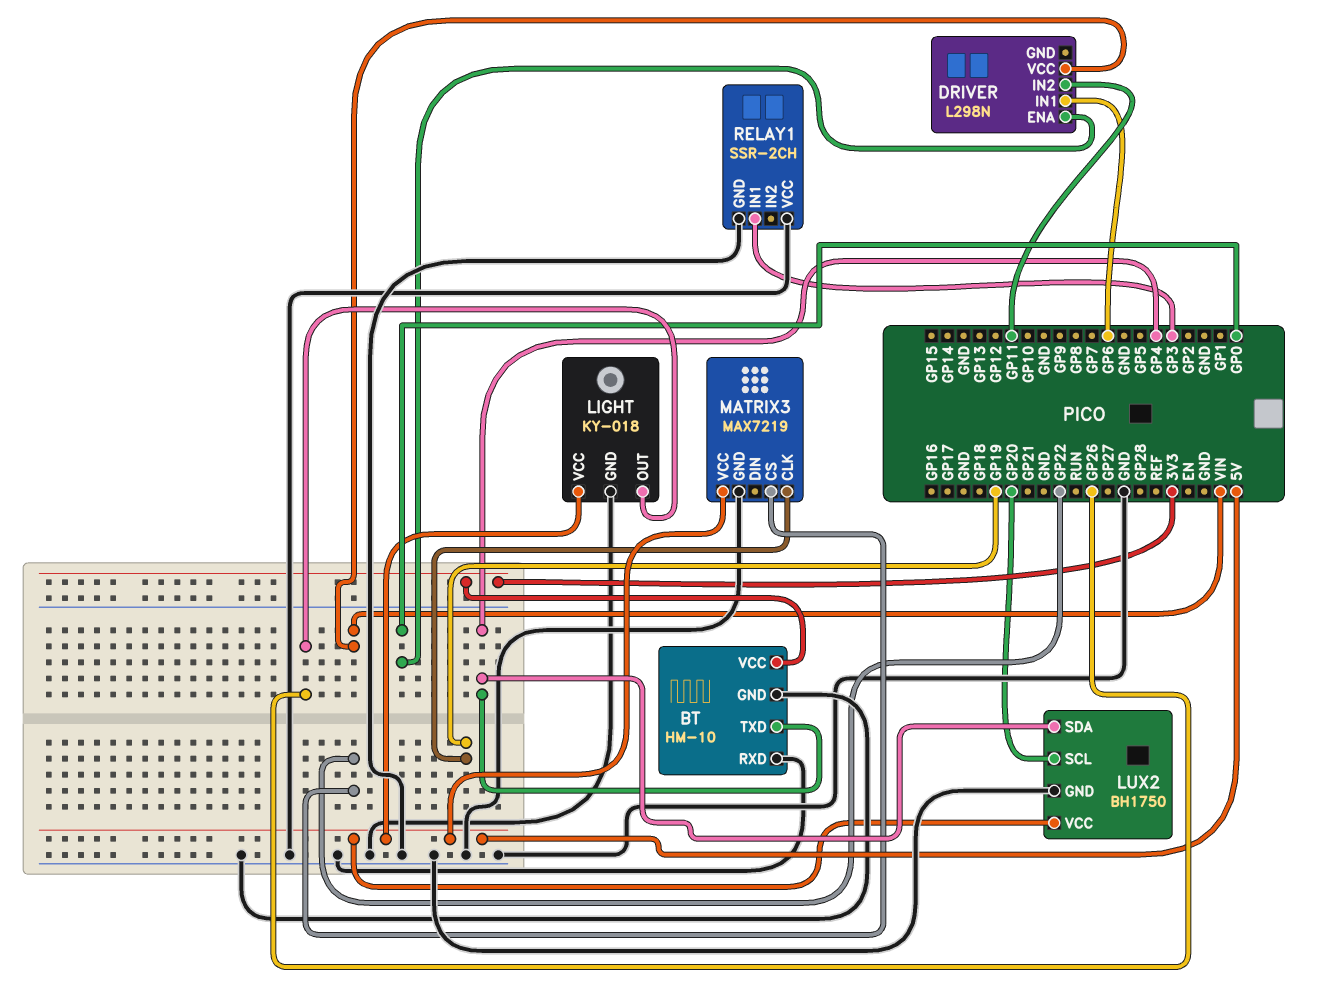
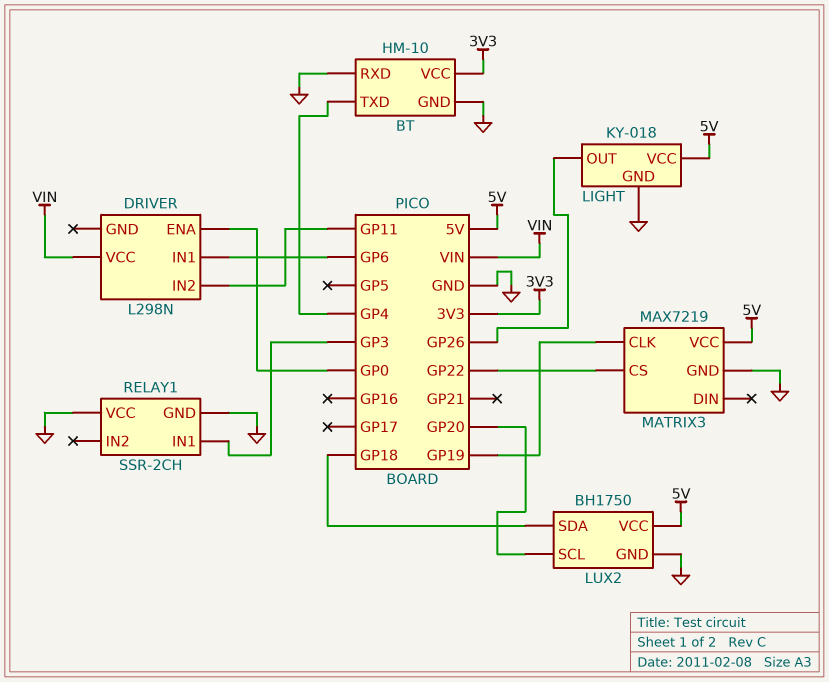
LUX2 pin SDA: GP4 -> GP18

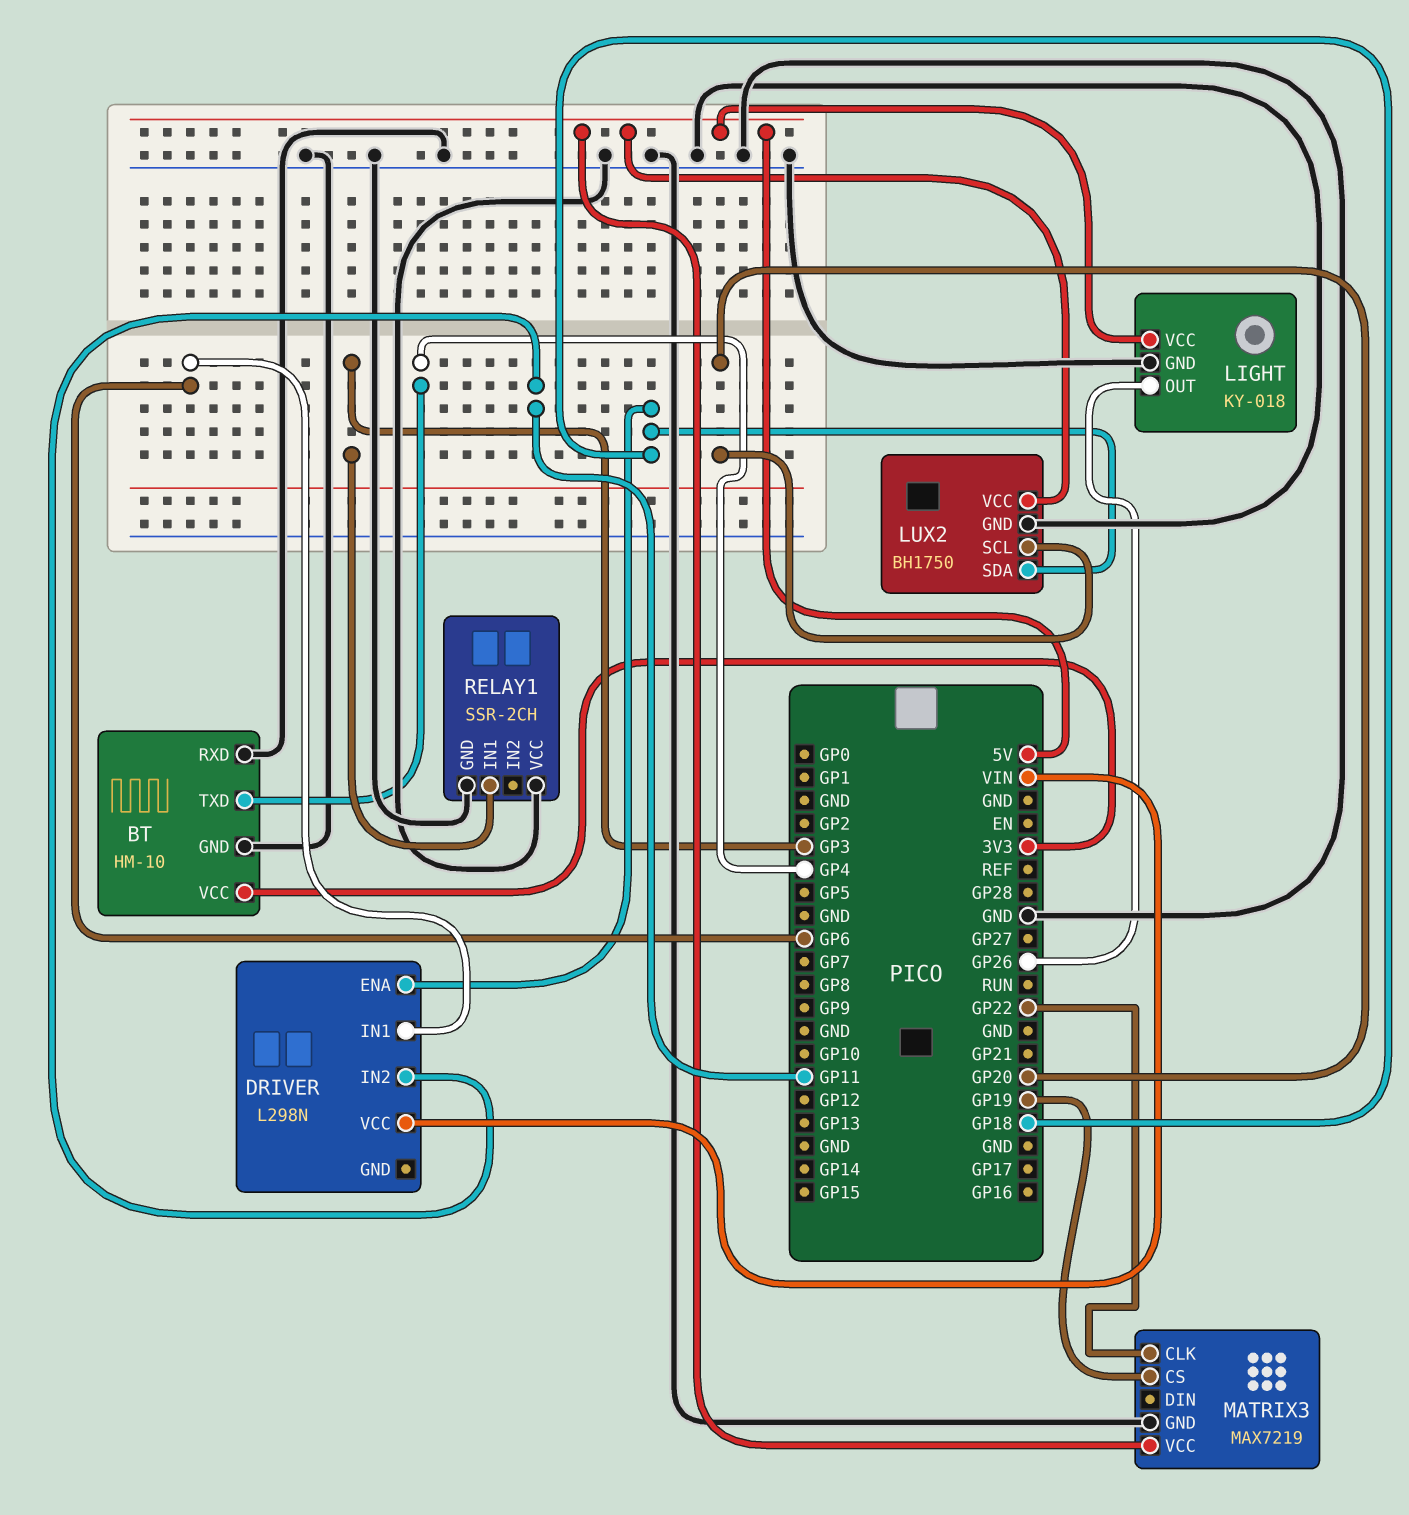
DRIVER pin ENA: GP0 -> GP18
MATRIX3 pin CLK: GP19 -> GP22
MATRIX3 pin CS: GP22 -> GP19

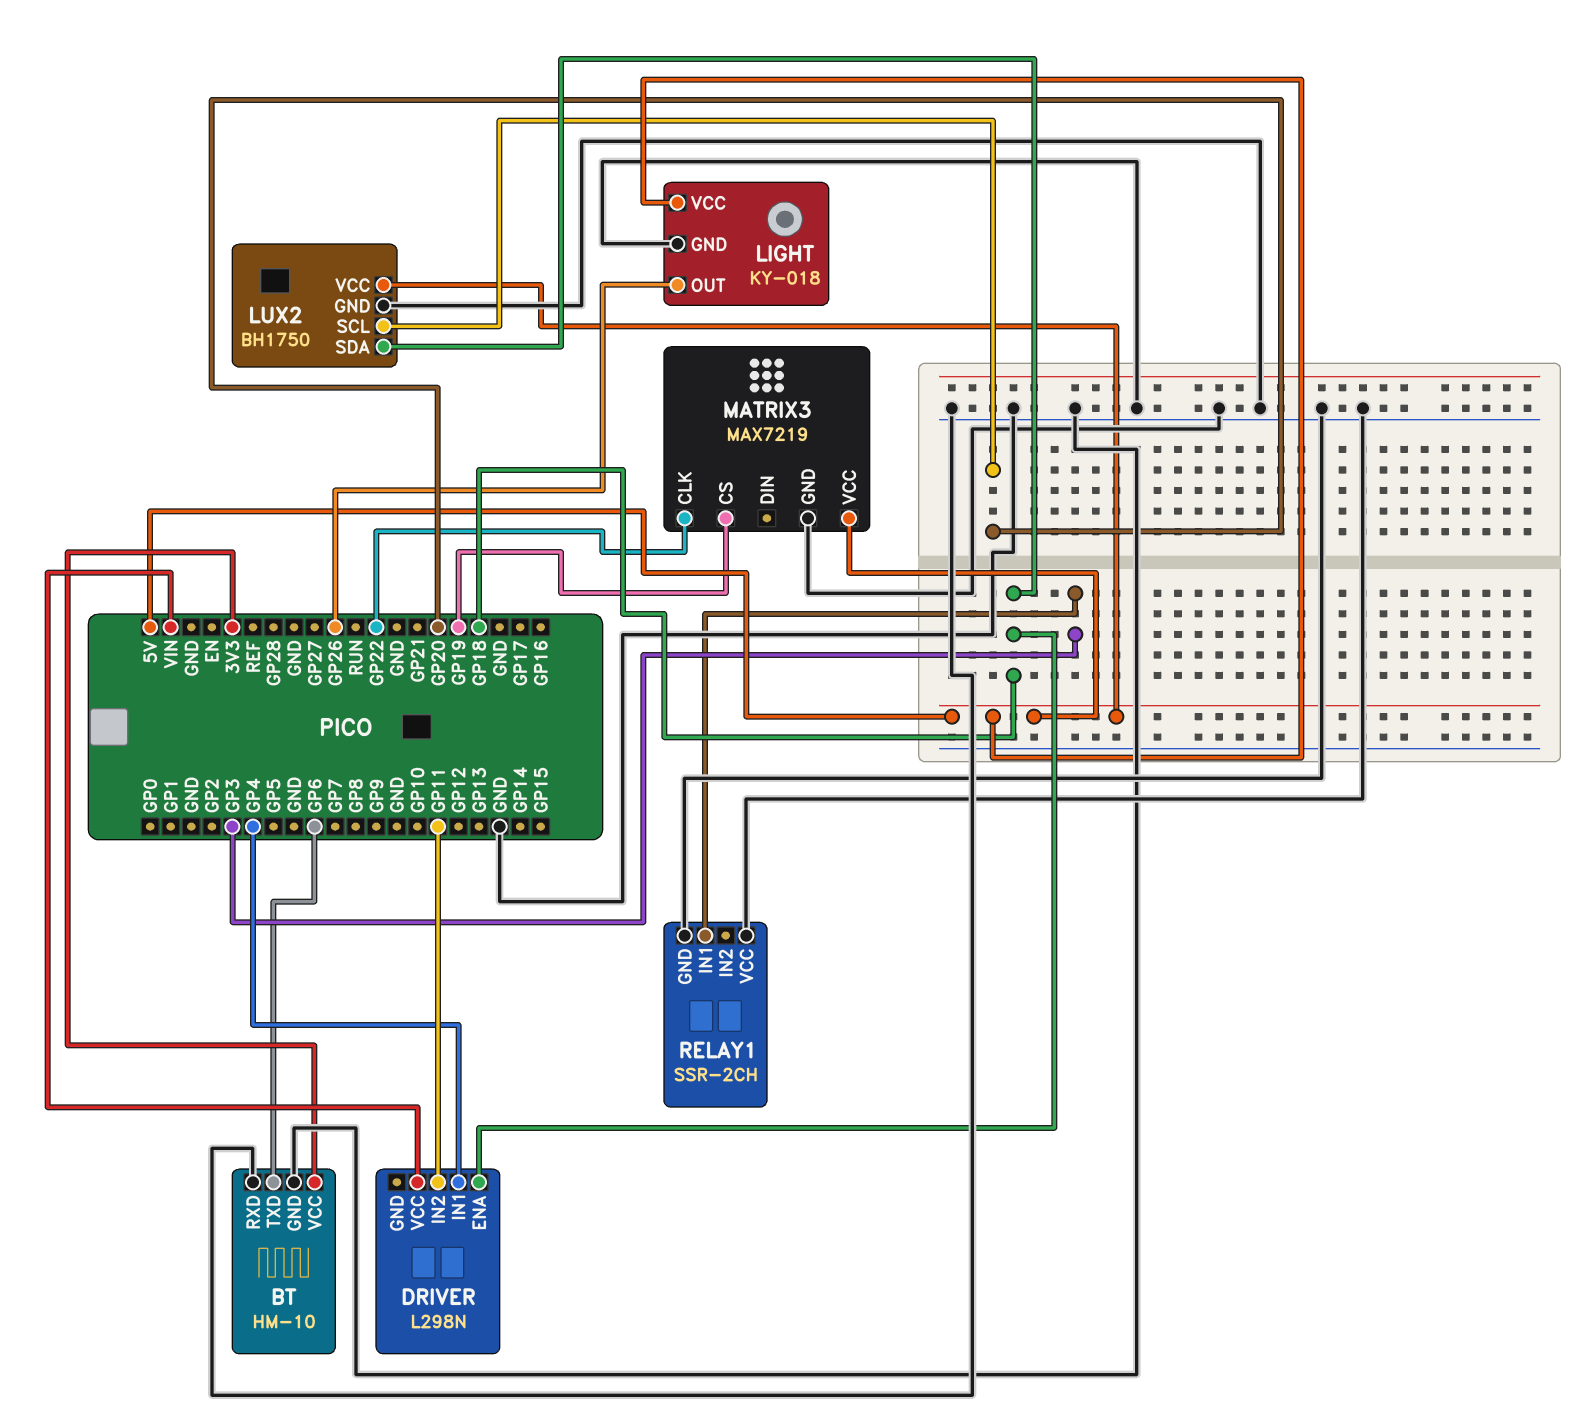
BT pin TXD: GP4 -> GP6
DRIVER pin IN1: GP6 -> GP4

